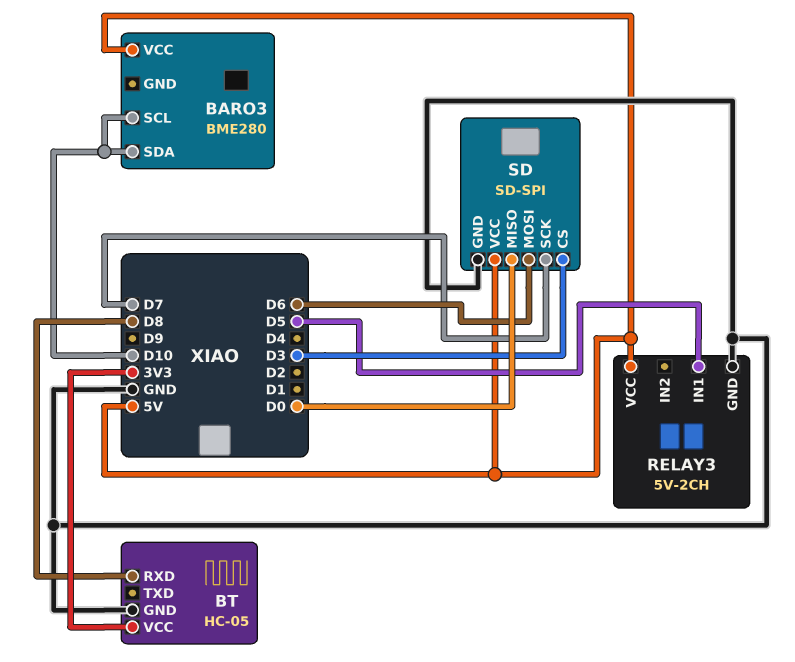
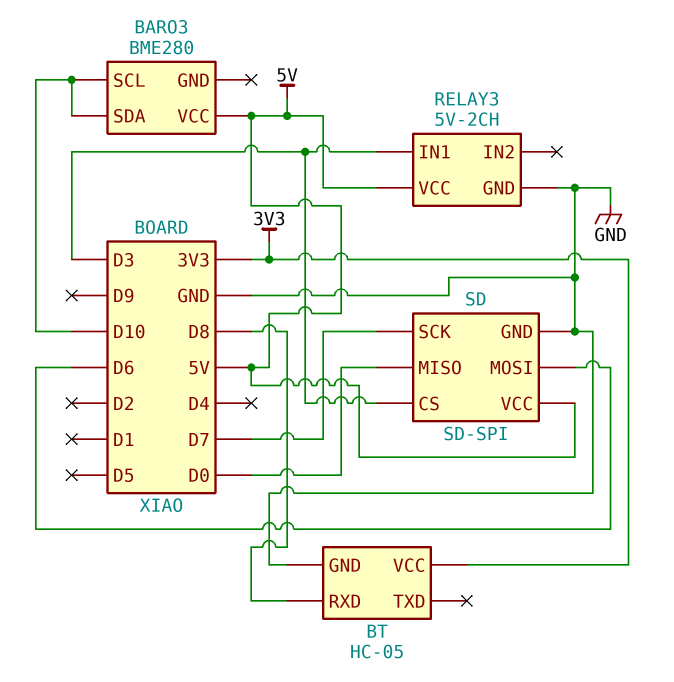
RELAY3 pin IN1: D5 -> D3

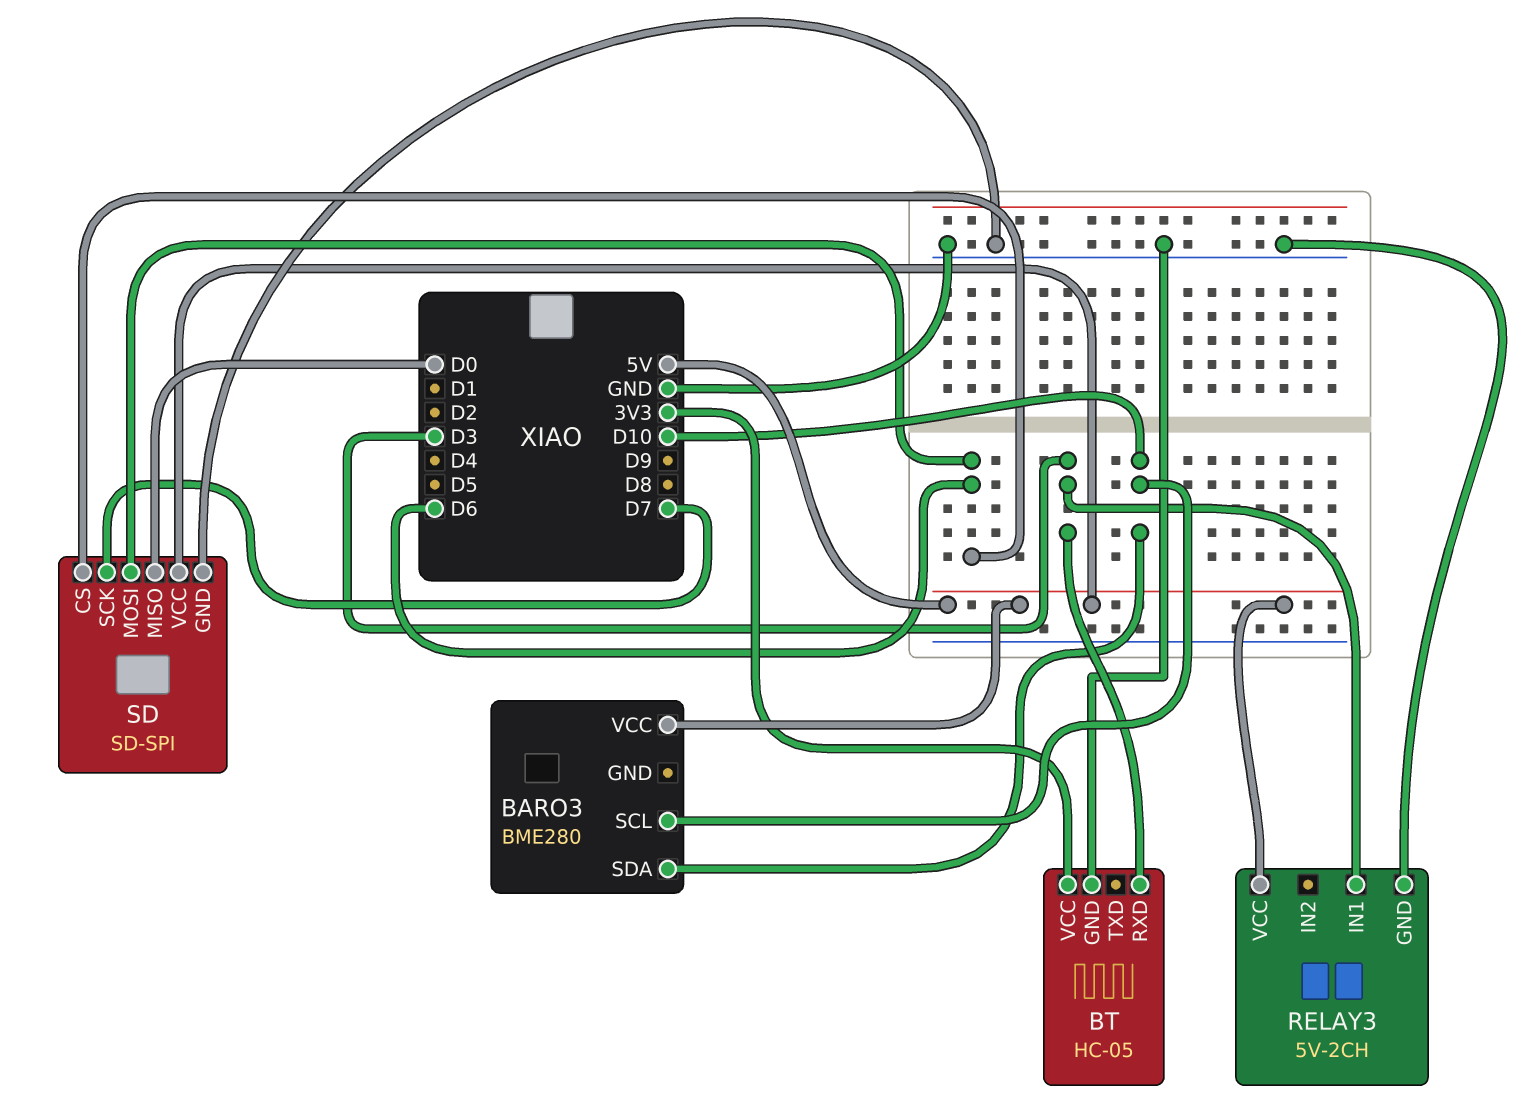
BT pin RXD: D8 -> D3
SD pin CS: D3 -> D6

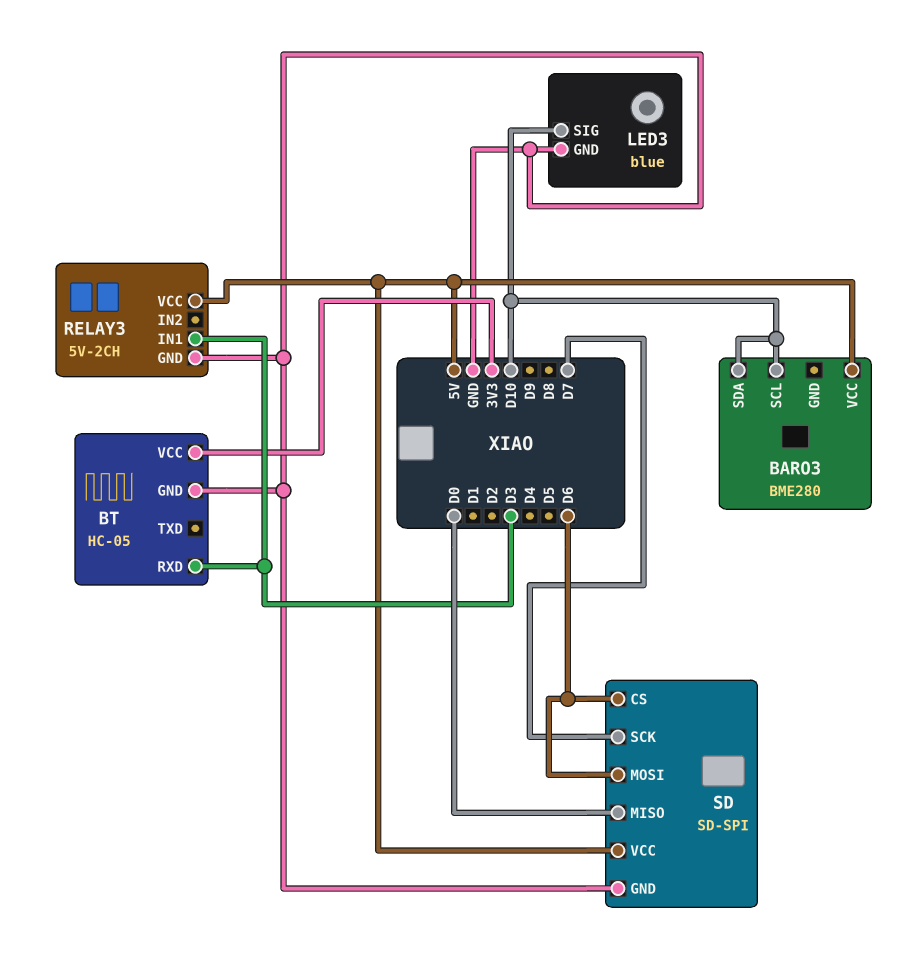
LED3: none -> blue
LED3 pin GND: none -> GND
LED3 pin SIG: none -> D10

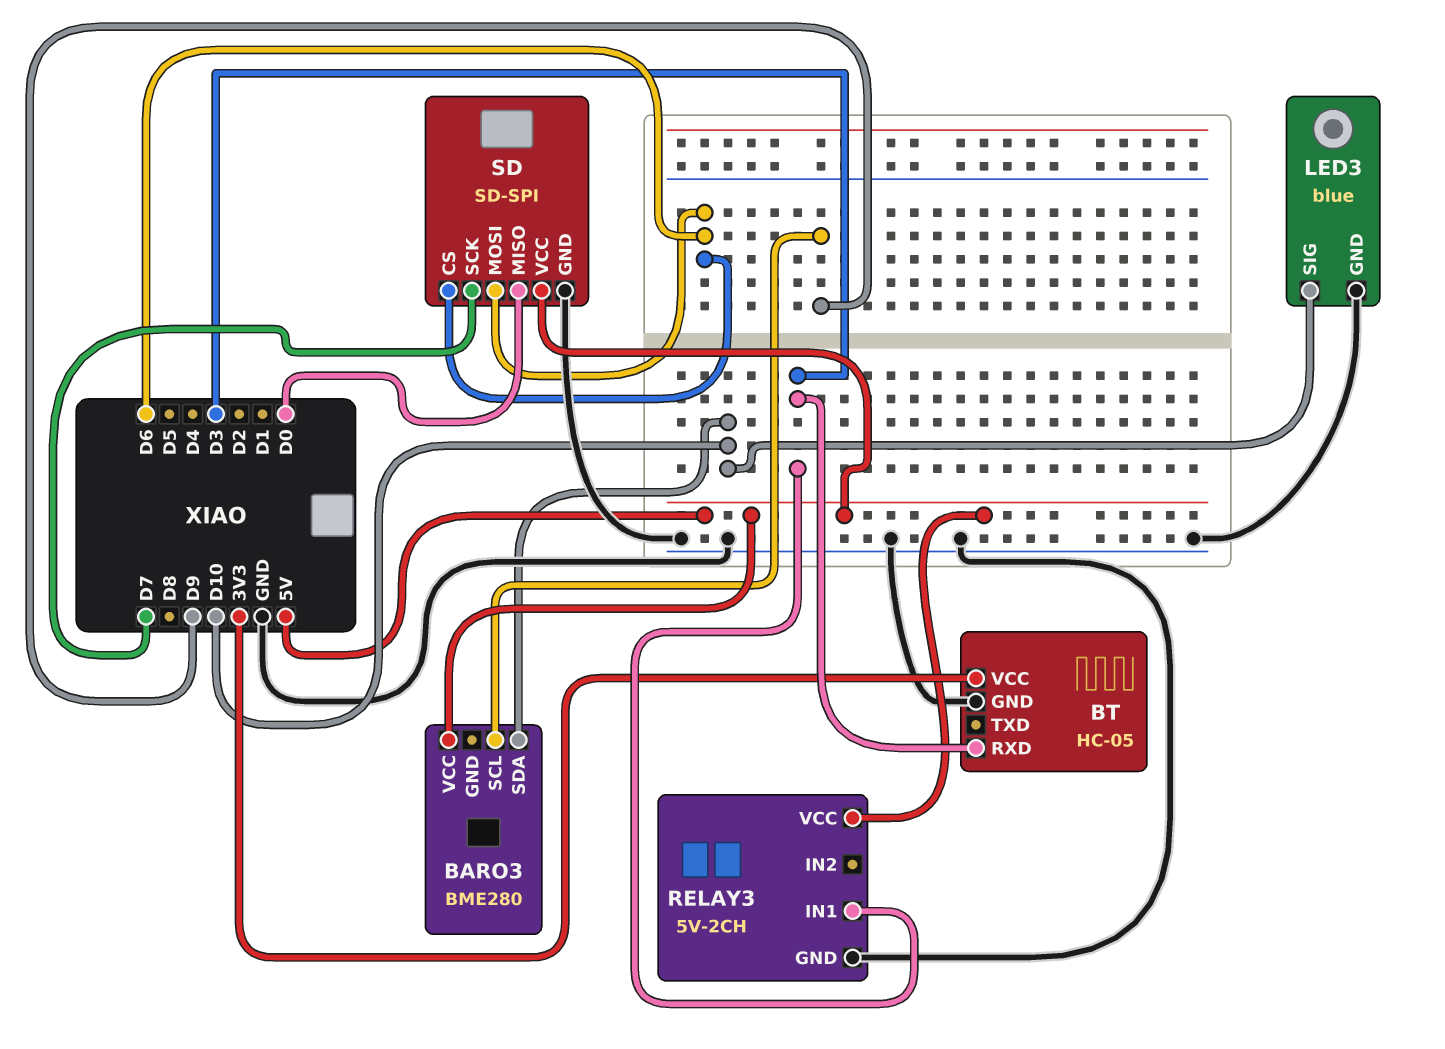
BARO3 pin SCL: D10 -> D9

